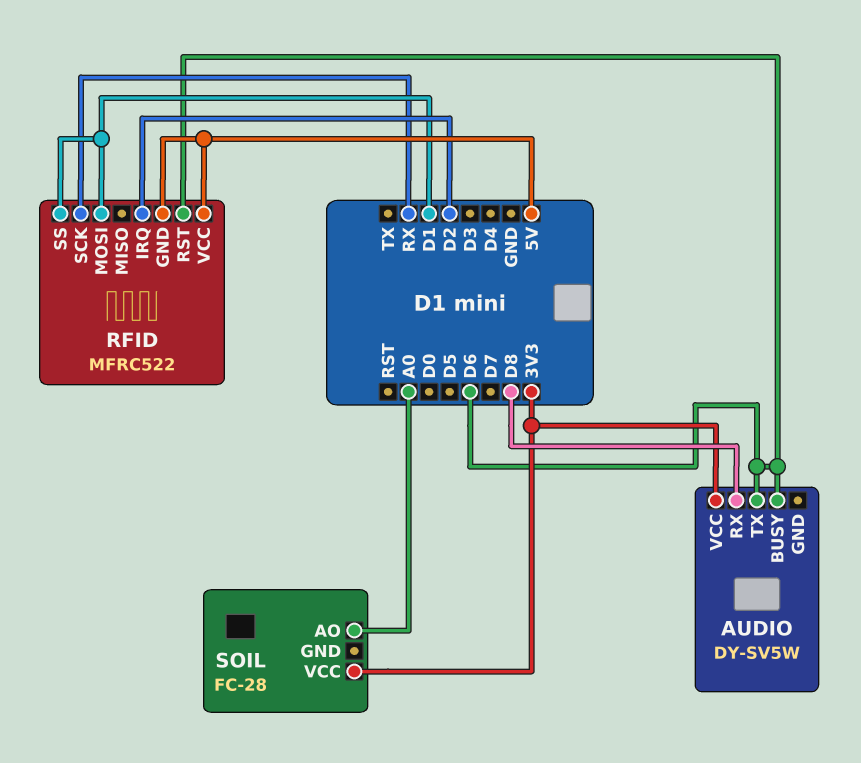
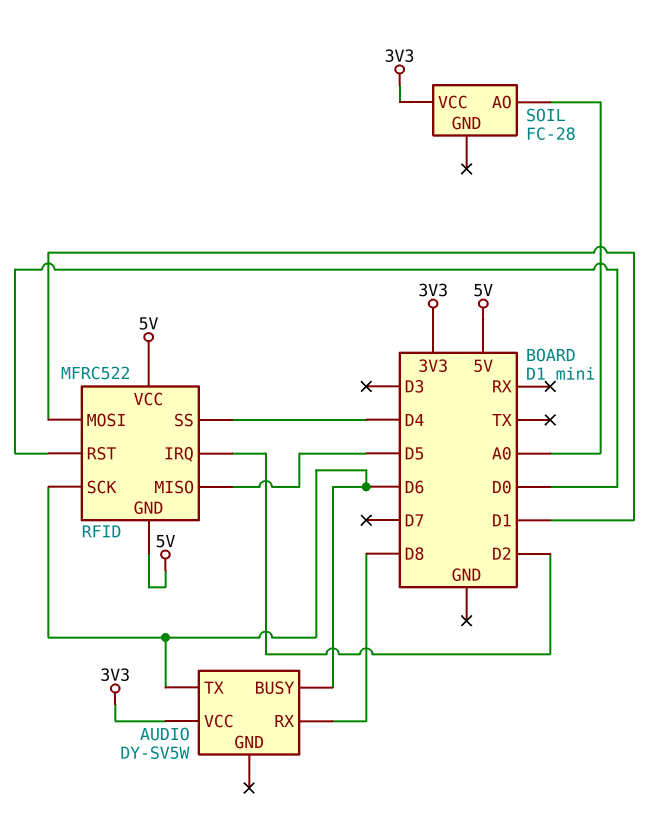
RFID pin MISO: none -> D5
RFID pin RST: D6 -> D0
RFID pin SCK: RX -> D6
RFID pin SS: D1 -> D4

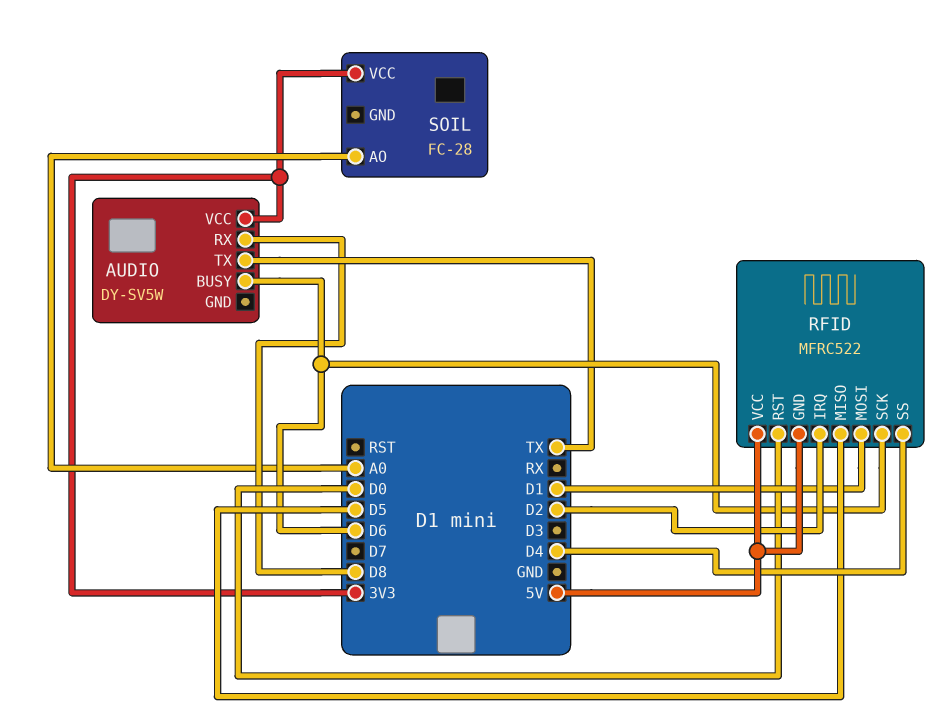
AUDIO pin TX: D6 -> TX

